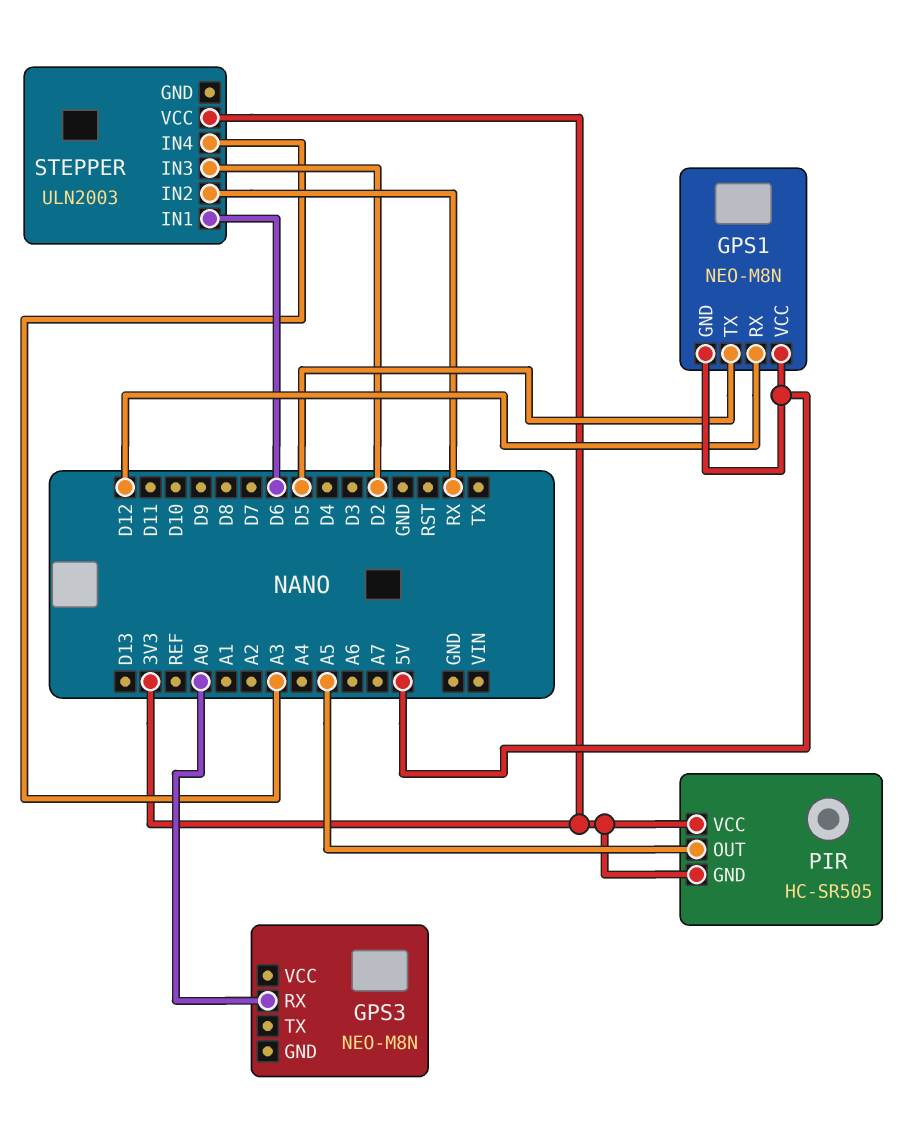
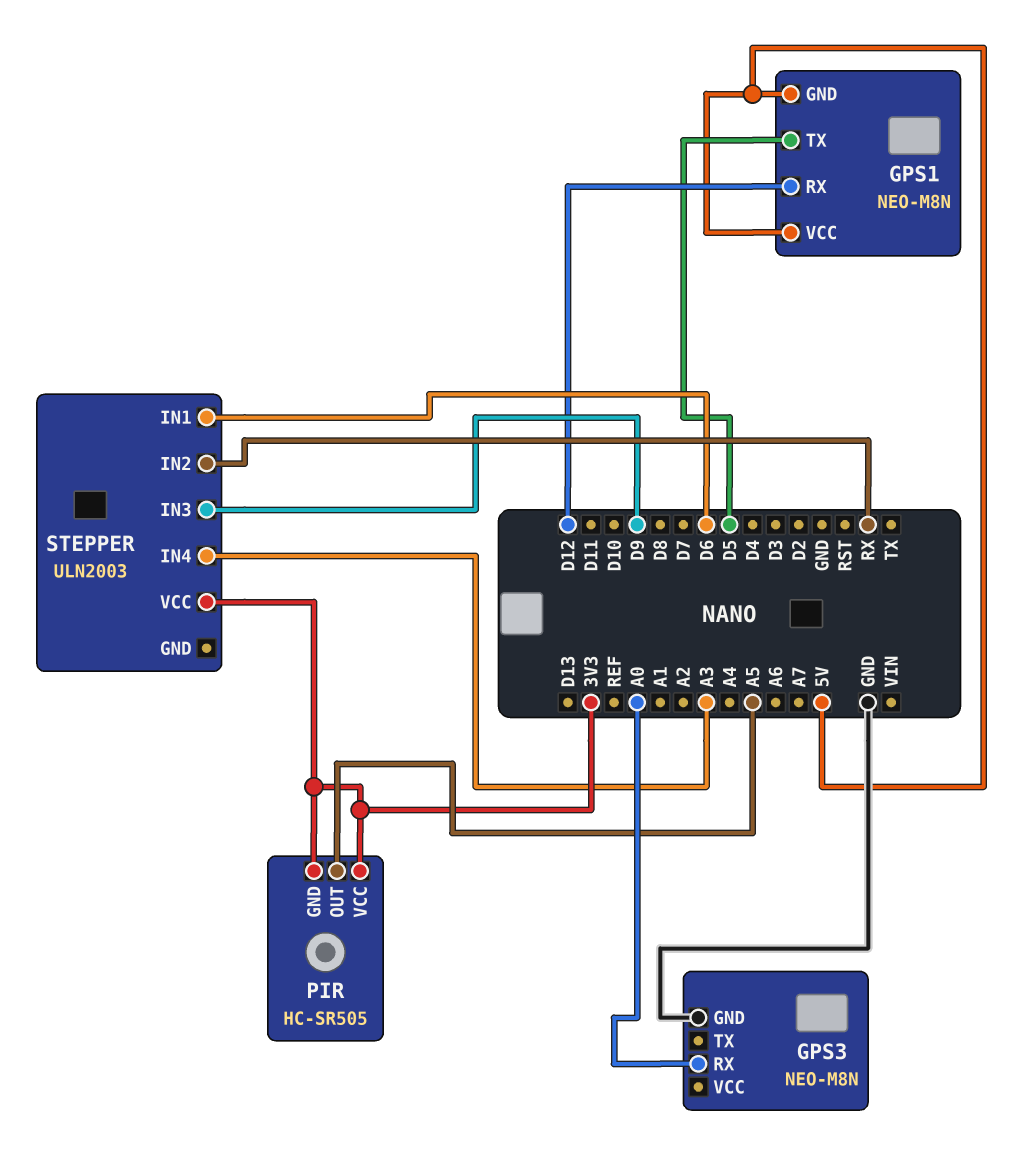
GPS3 pin GND: none -> GND
STEPPER pin IN3: D2 -> D9

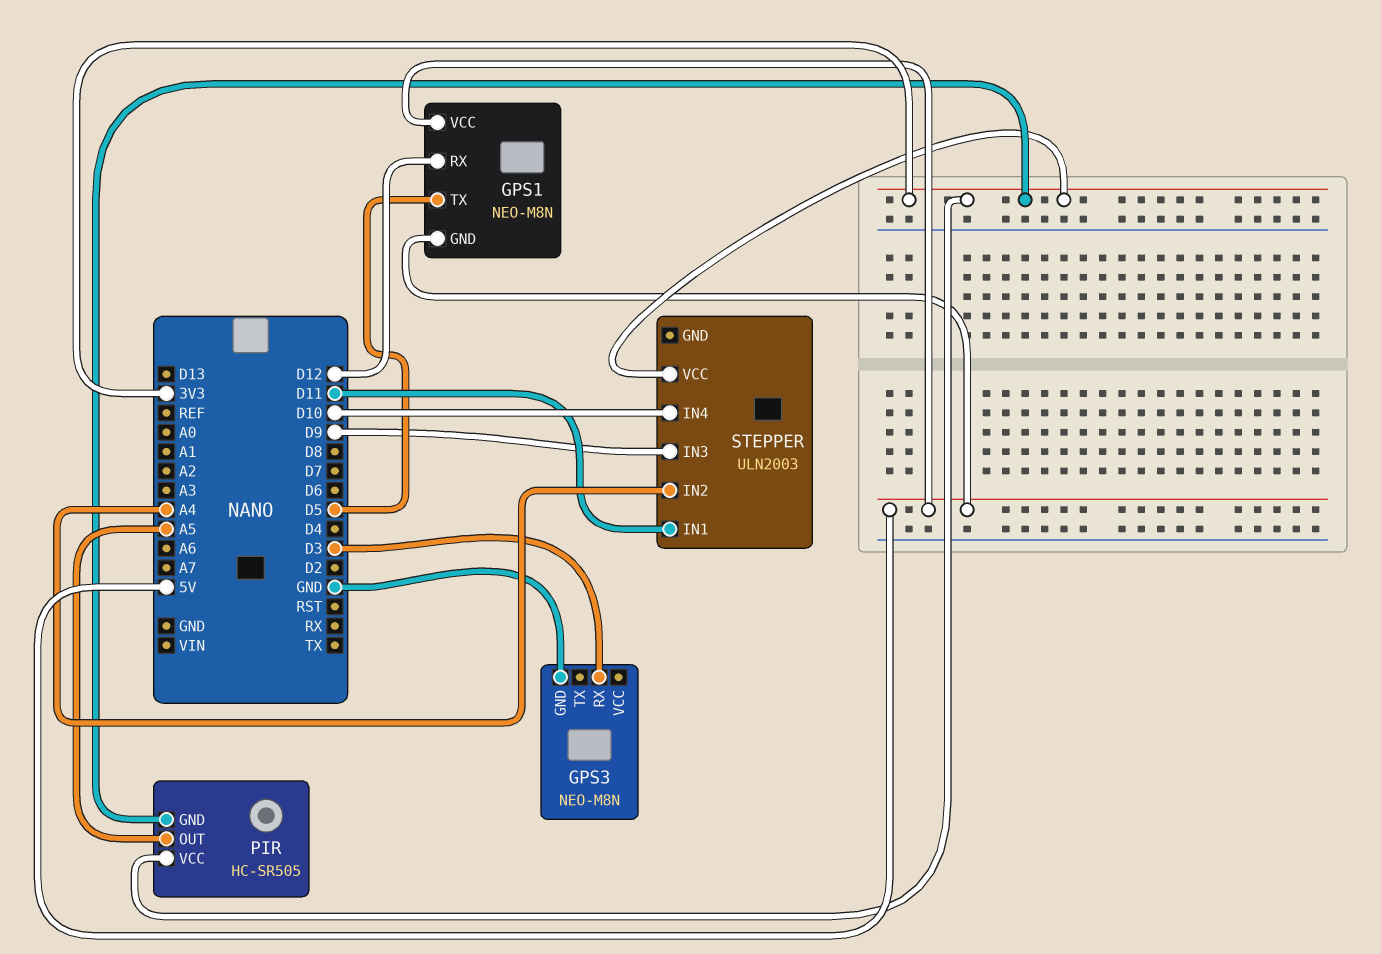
GPS3 pin RX: A0 -> D3
STEPPER pin IN1: D6 -> D11
STEPPER pin IN2: RX -> A4
STEPPER pin IN4: A3 -> D10

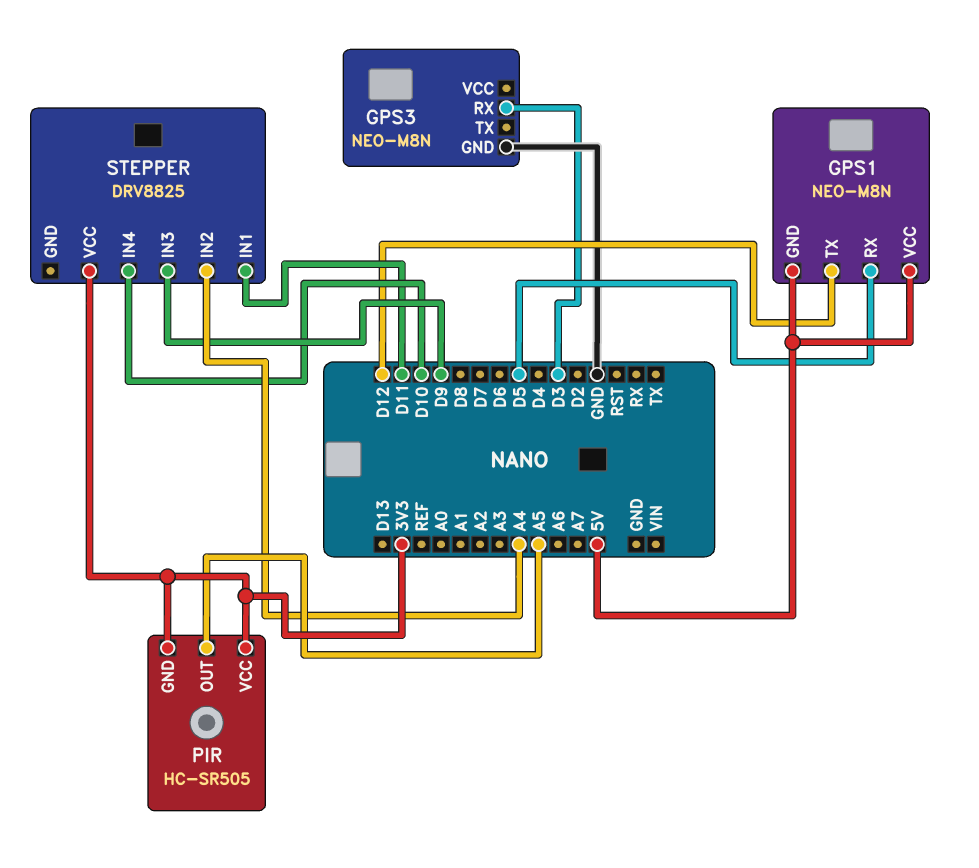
GPS1 pin RX: D12 -> D5
GPS1 pin TX: D5 -> D12
STEPPER: ULN2003 -> DRV8825

